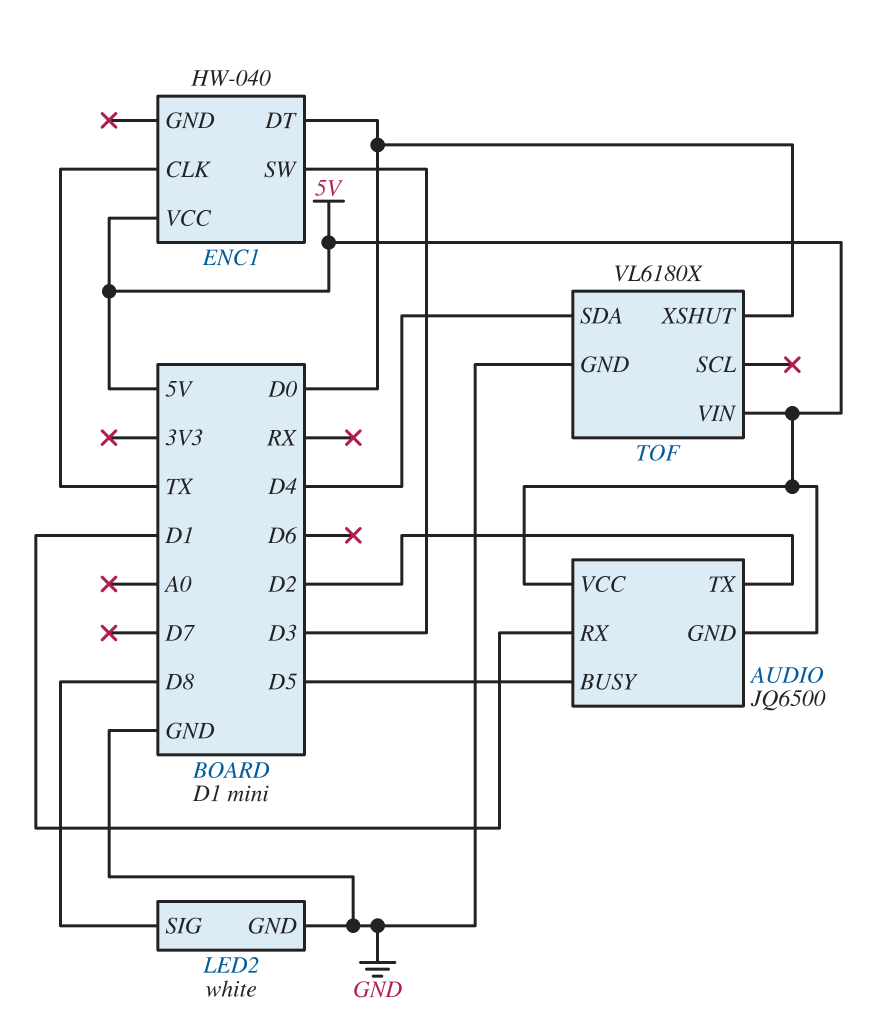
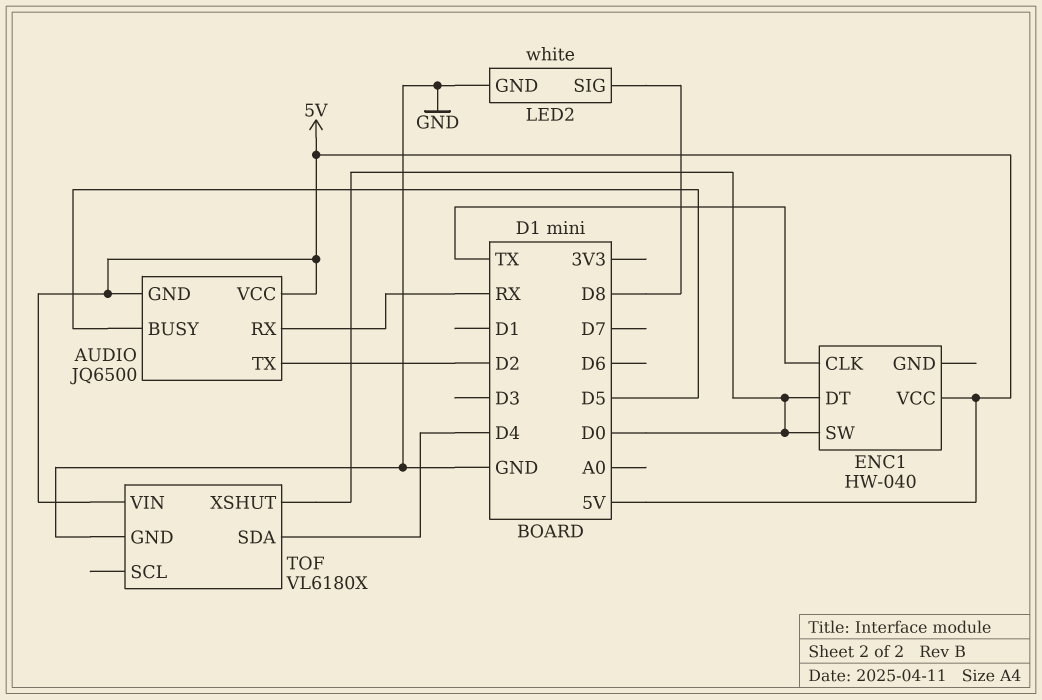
AUDIO pin RX: D1 -> RX
ENC1 pin SW: D3 -> D0

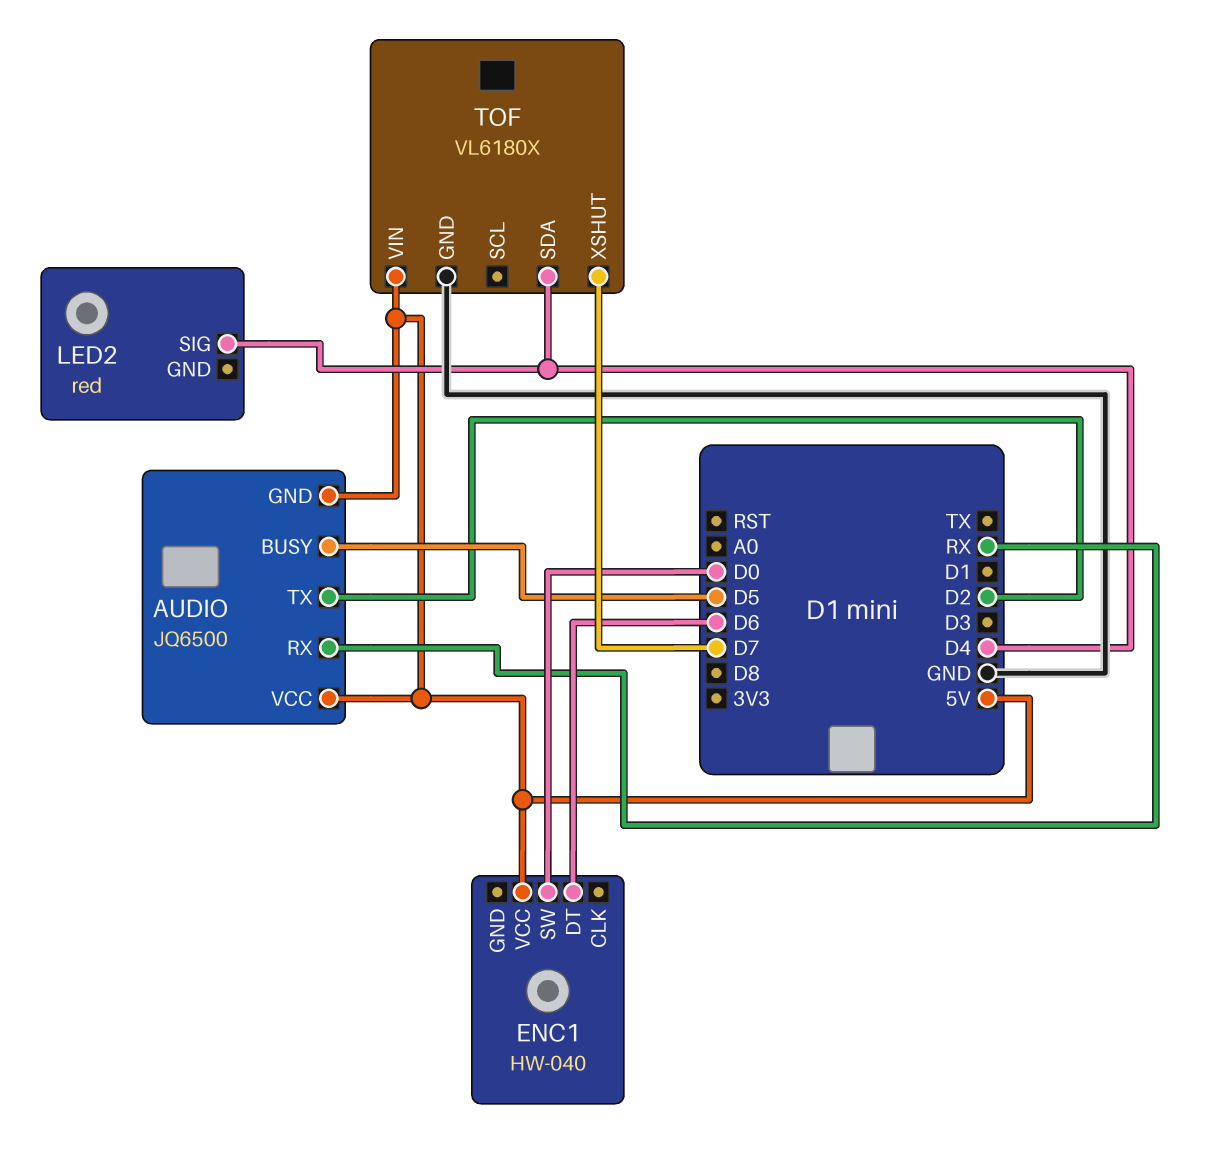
ENC1 pin CLK: TX -> none
ENC1 pin DT: D0 -> D6
LED2: white -> red
LED2 pin GND: GND -> none
LED2 pin SIG: D8 -> D4
TOF pin XSHUT: D0 -> D7

